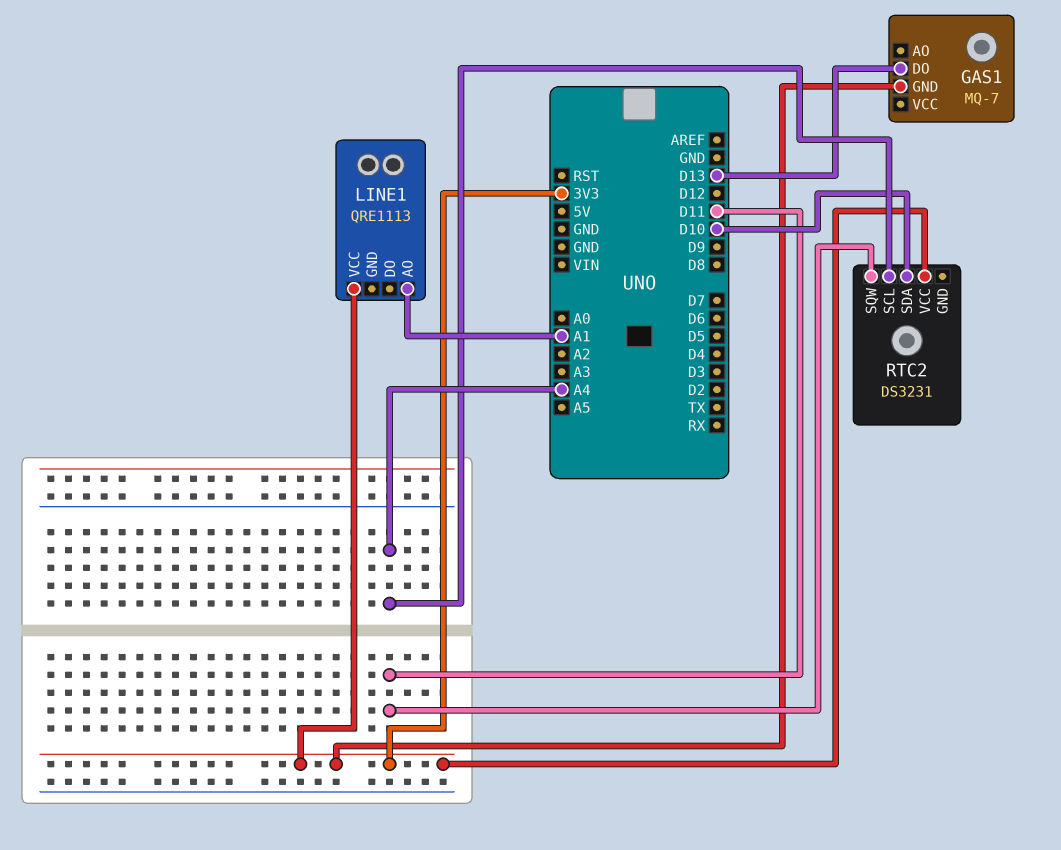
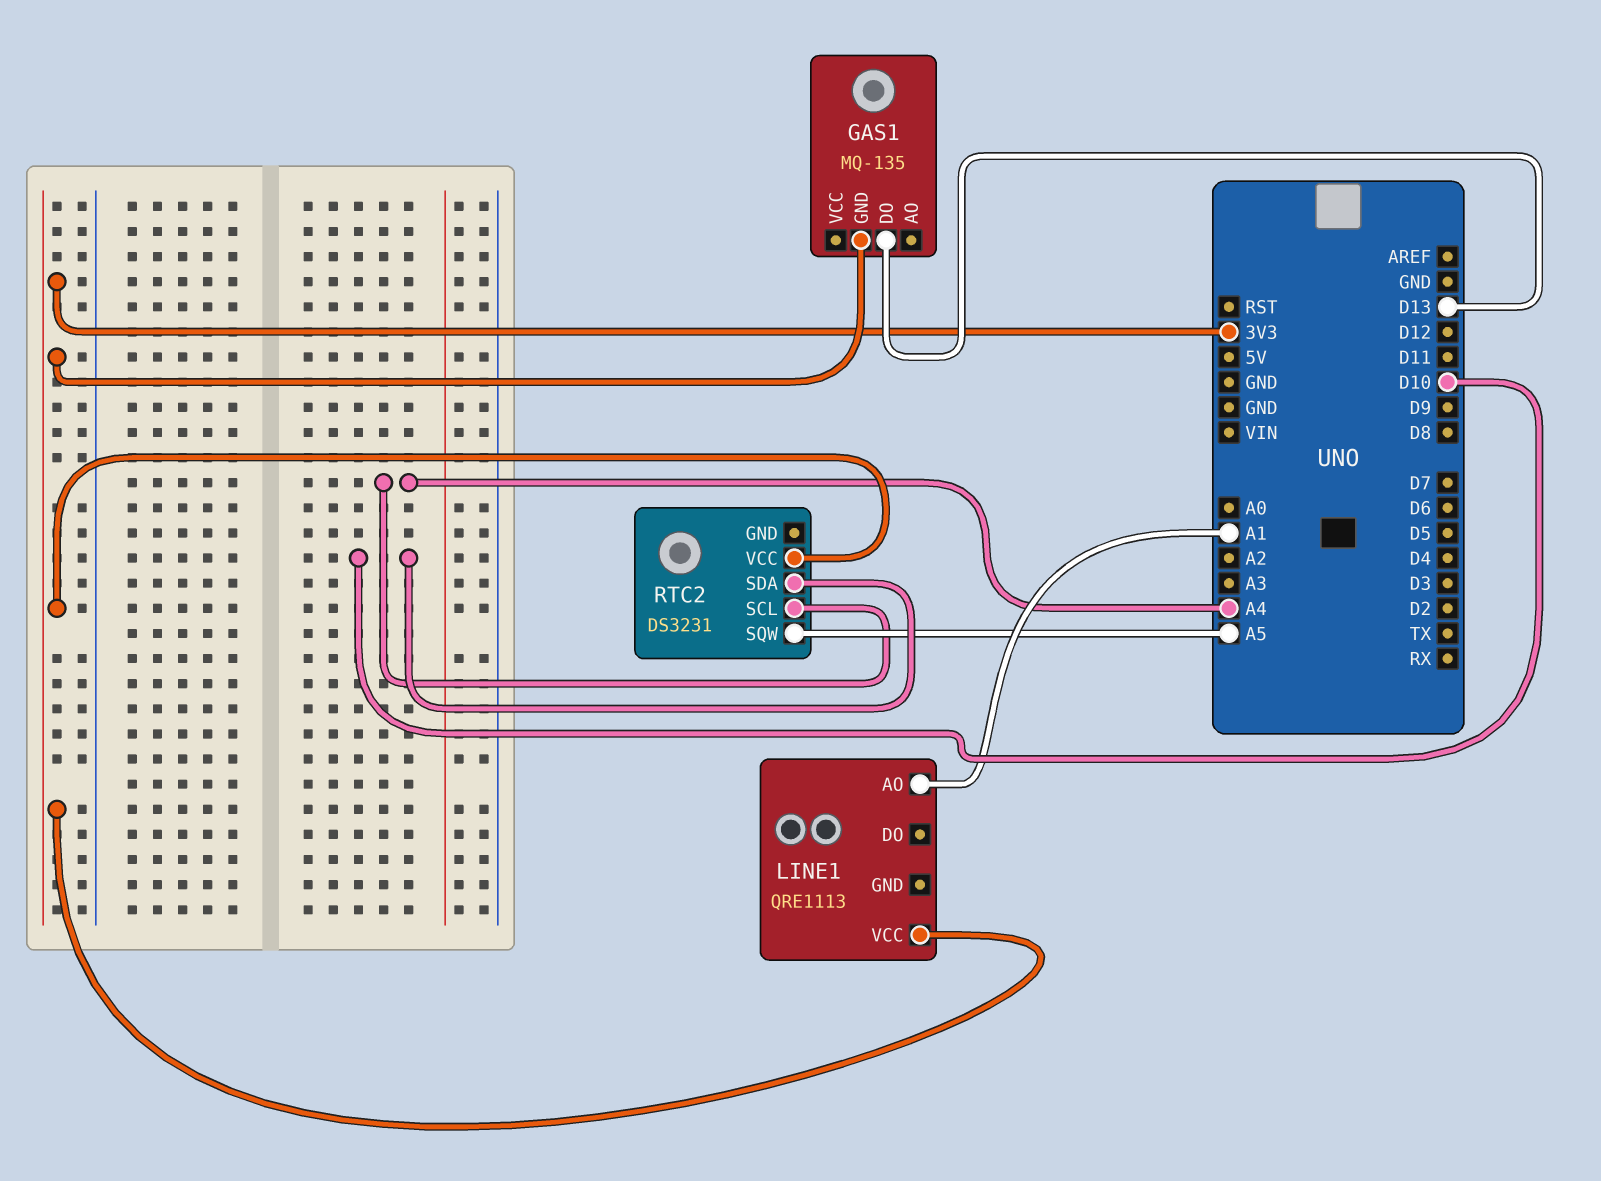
GAS1: MQ-7 -> MQ-135
RTC2 pin SQW: D11 -> A5

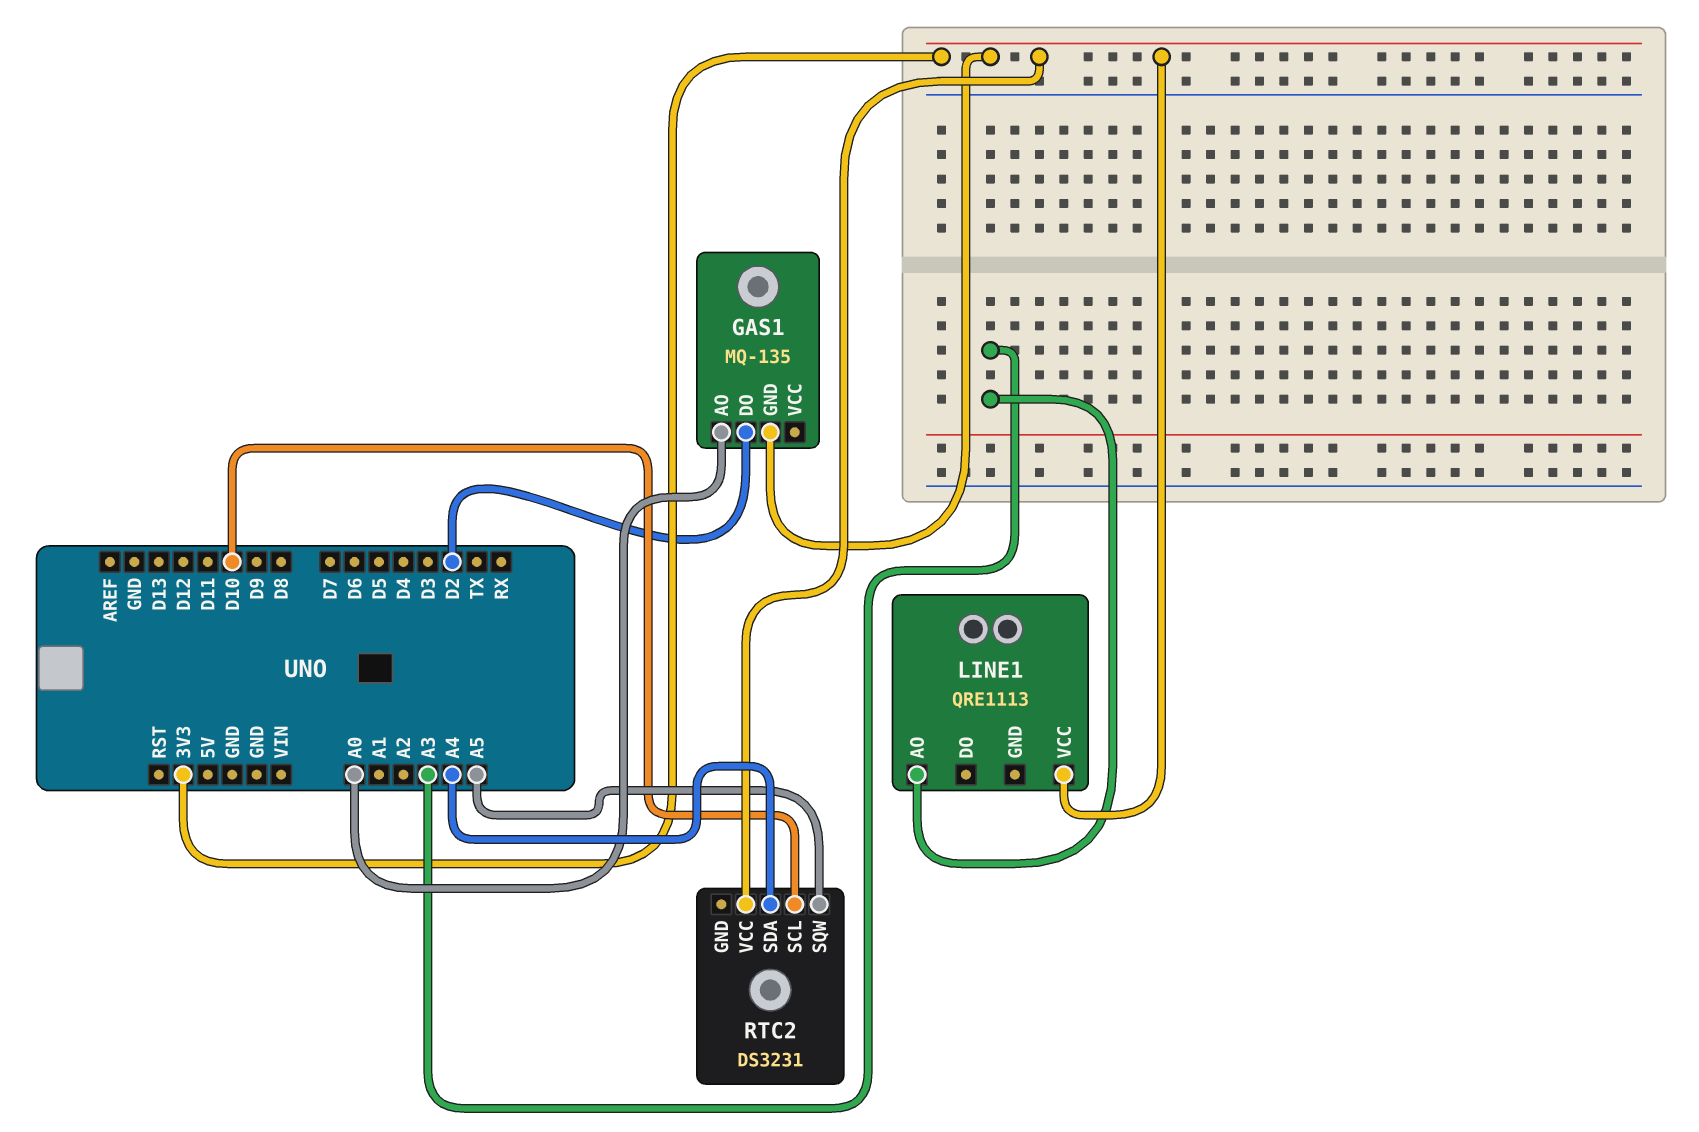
GAS1 pin AO: none -> A0
GAS1 pin DO: D13 -> D2
LINE1 pin AO: A1 -> A3
RTC2 pin SCL: A4 -> D10
RTC2 pin SDA: D10 -> A4

